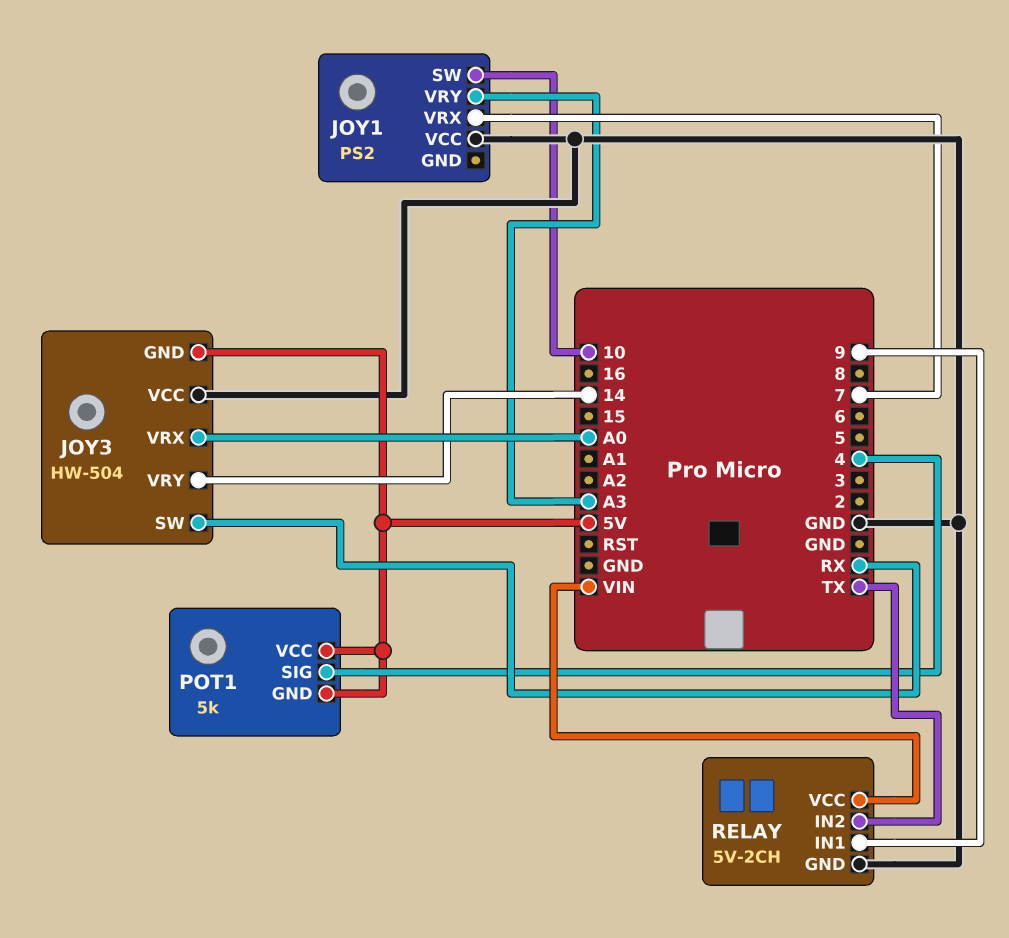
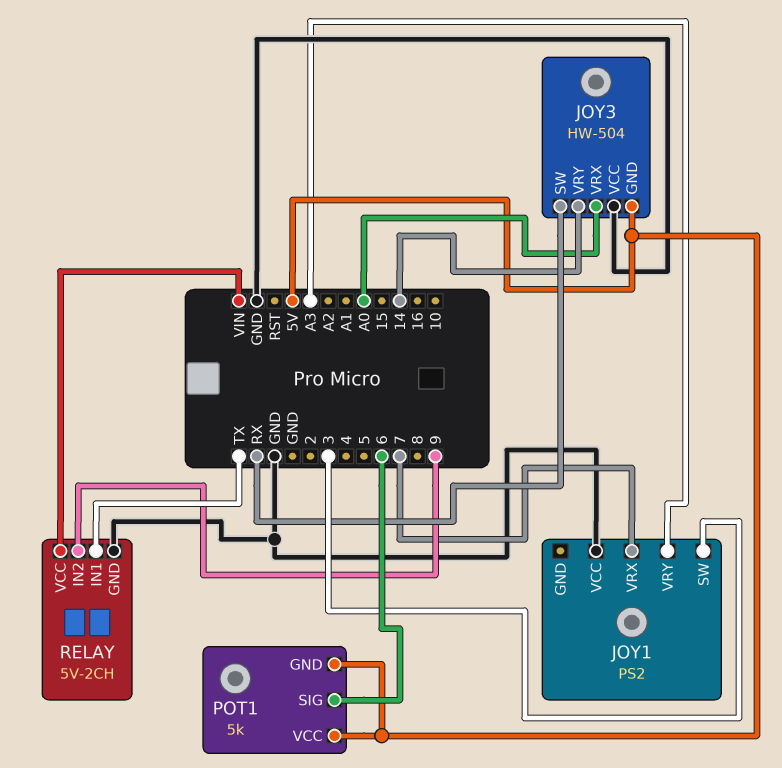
JOY1 pin SW: 10 -> 3
POT1 pin SIG: 4 -> 6
RELAY pin IN1: 9 -> TX
RELAY pin IN2: TX -> 9

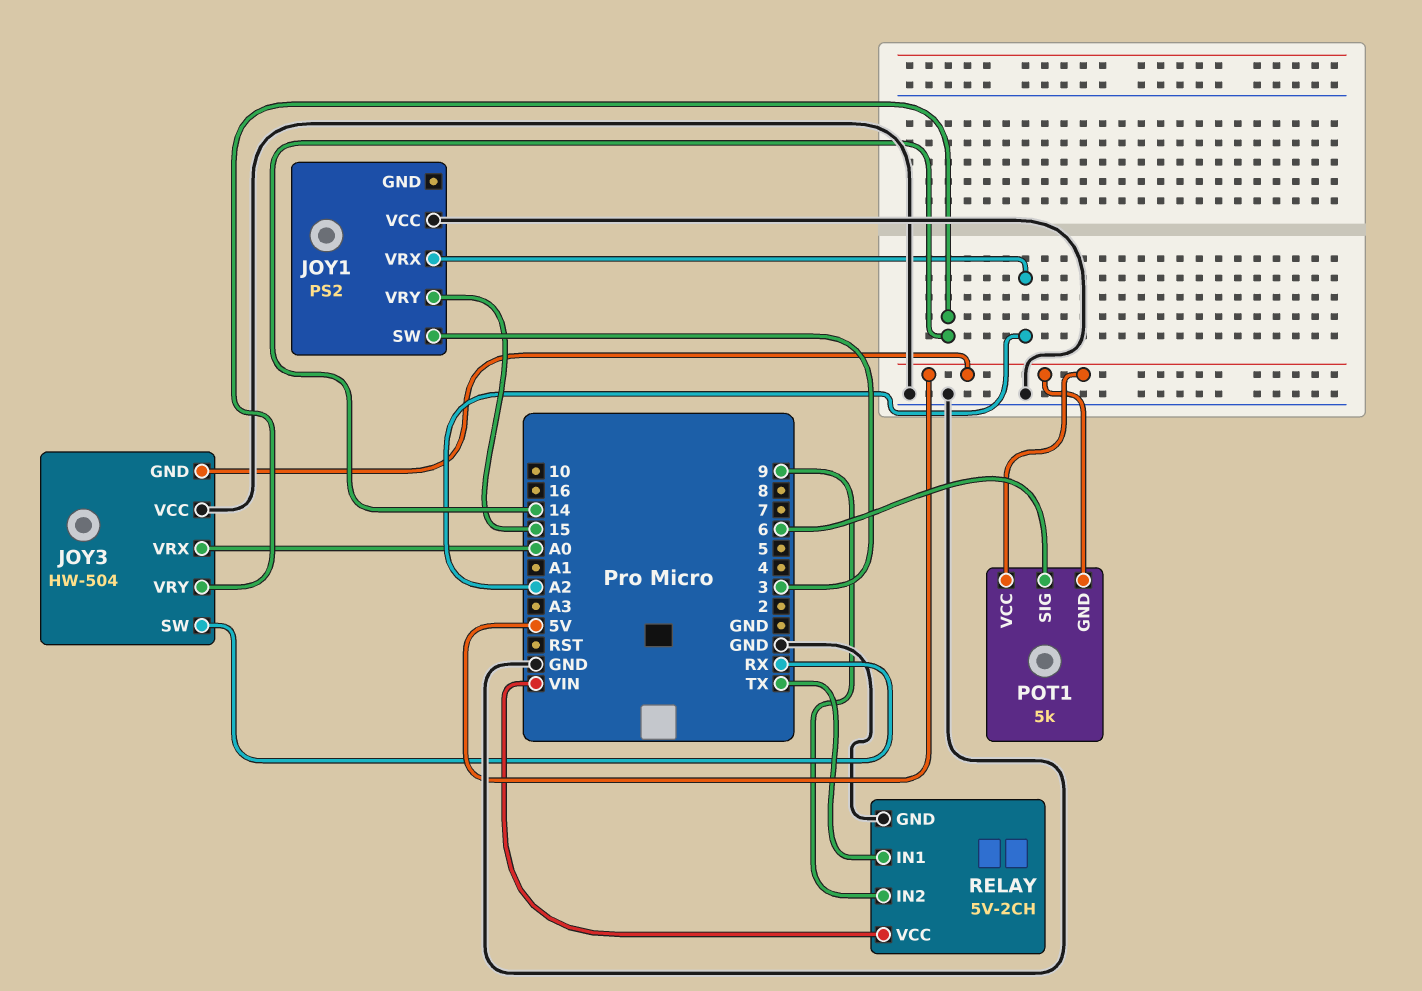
JOY1 pin VRX: 7 -> A2
JOY1 pin VRY: A3 -> 15

